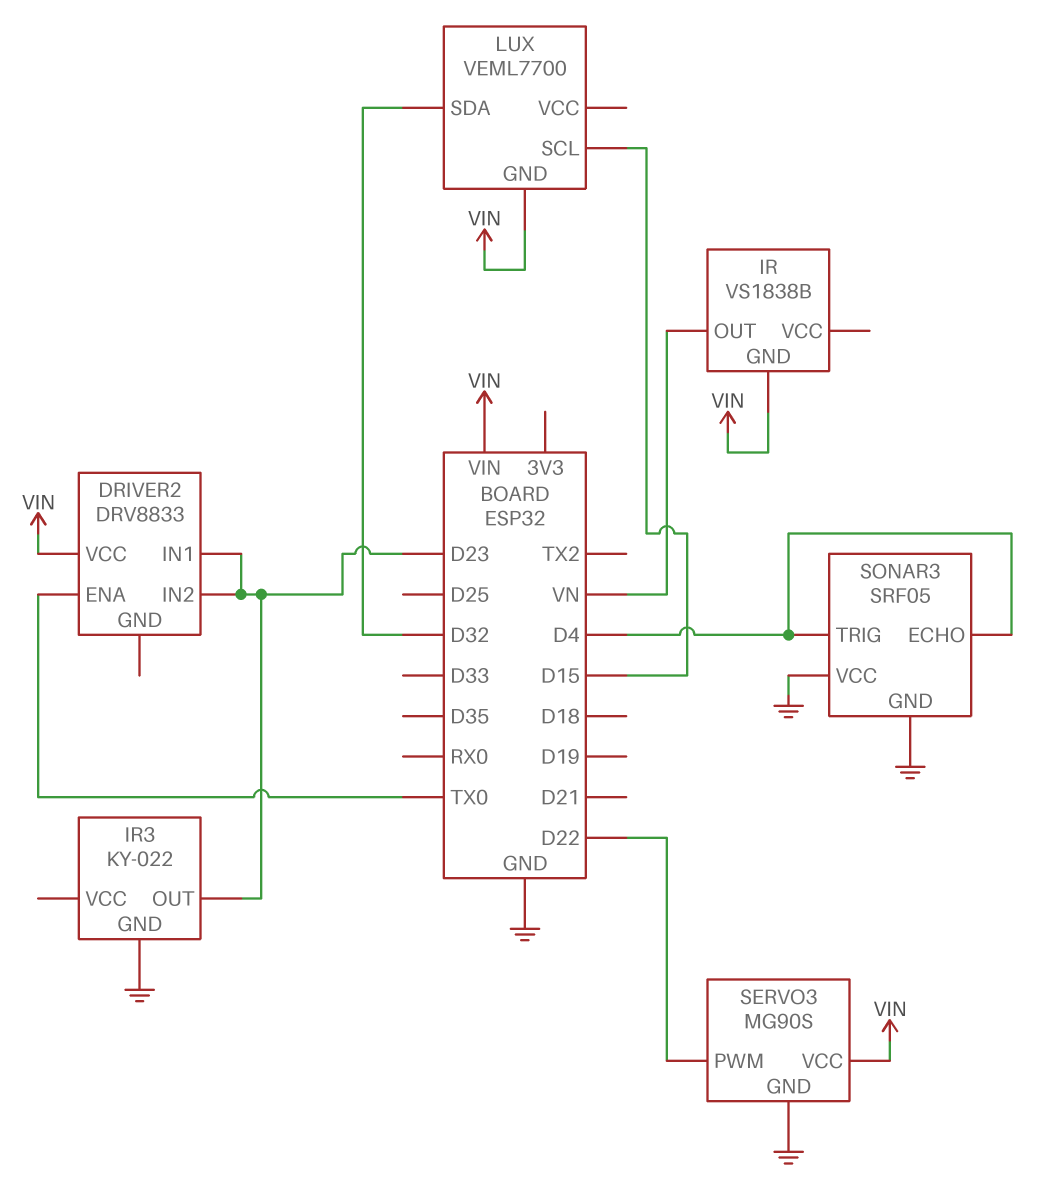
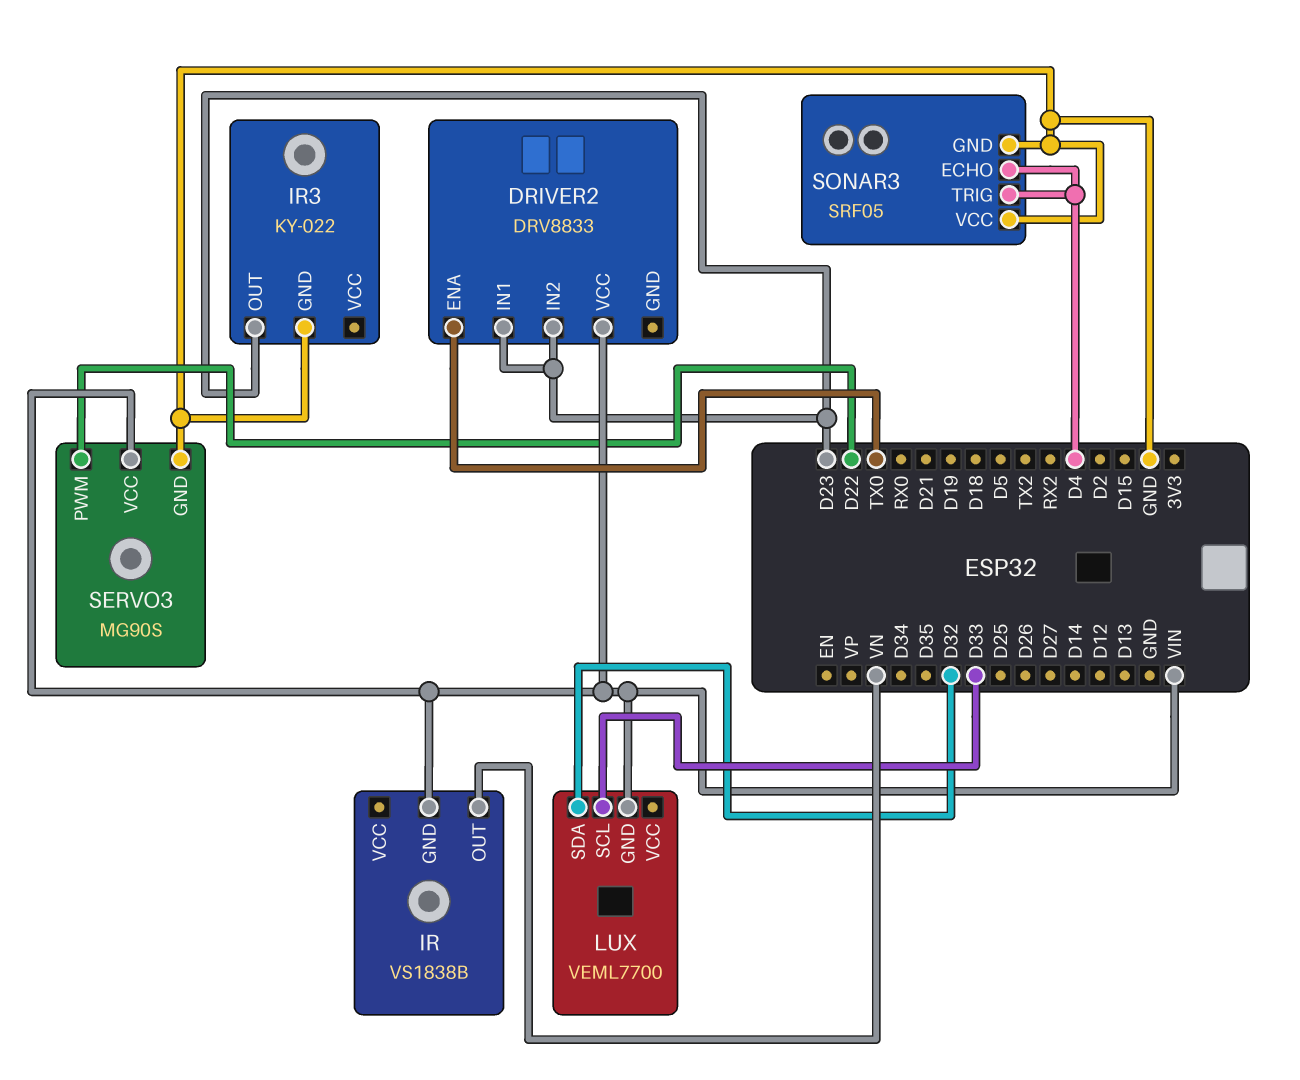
LUX pin SCL: D15 -> D33

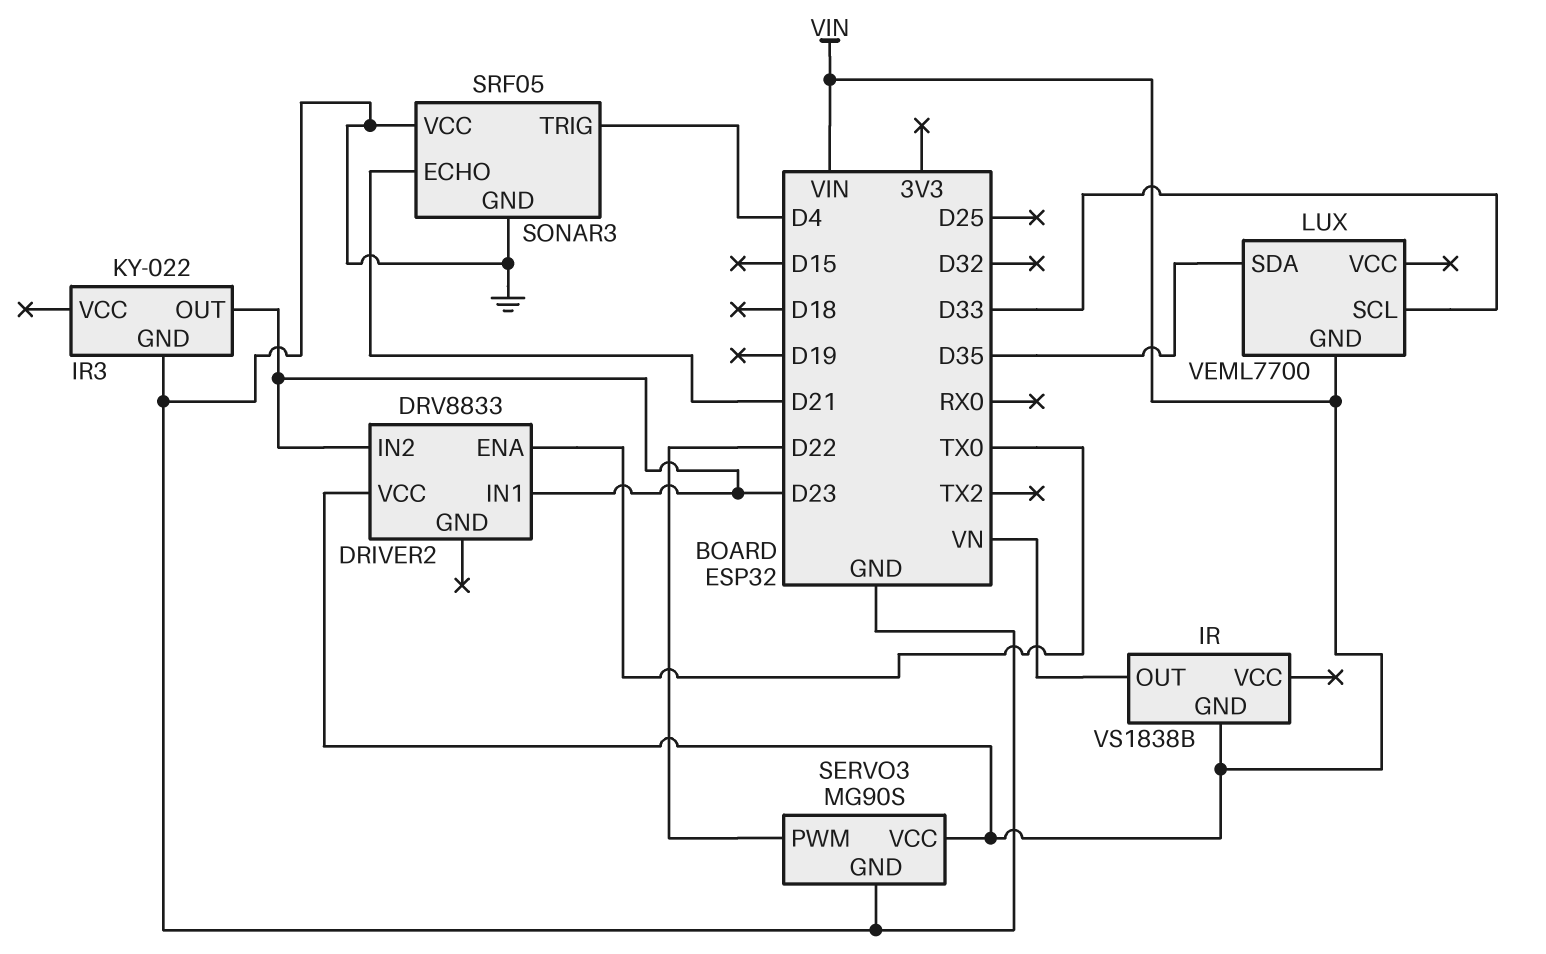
LUX pin SDA: D32 -> D35
SONAR3 pin ECHO: D4 -> D21

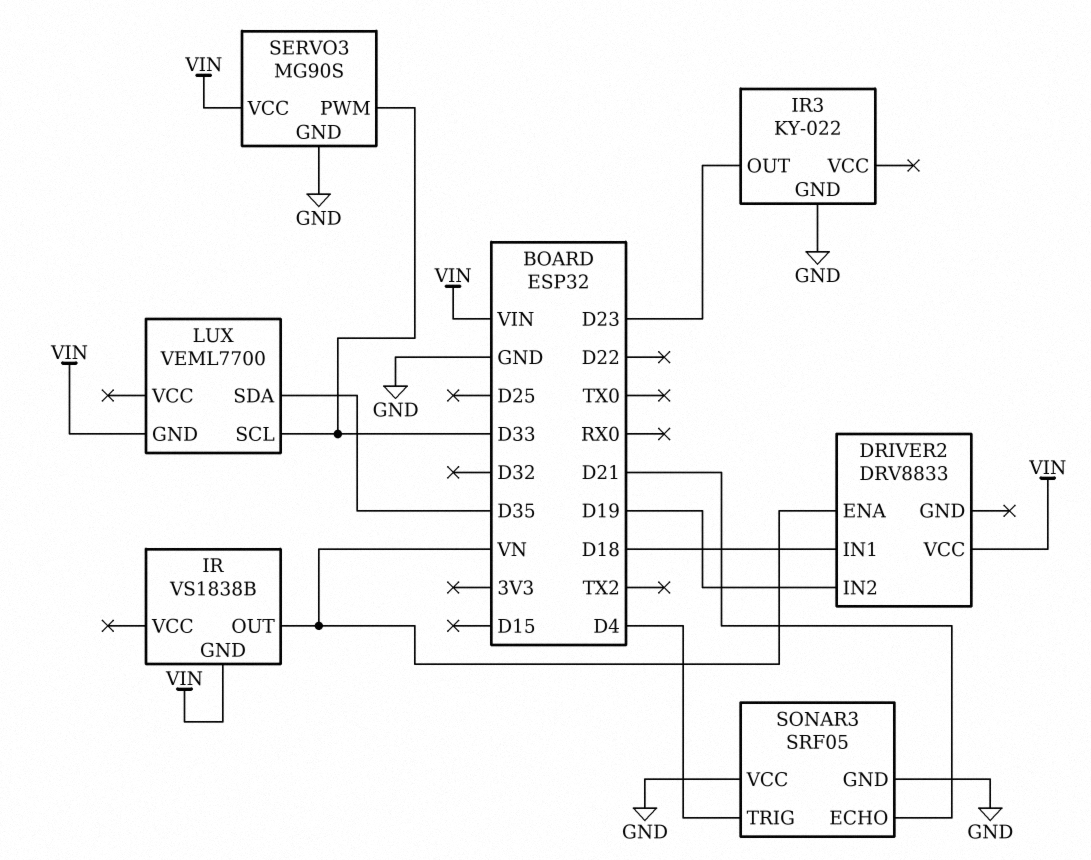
DRIVER2 pin ENA: TX0 -> VN
DRIVER2 pin IN1: D23 -> D18
DRIVER2 pin IN2: D23 -> D19
SERVO3 pin PWM: D22 -> D33

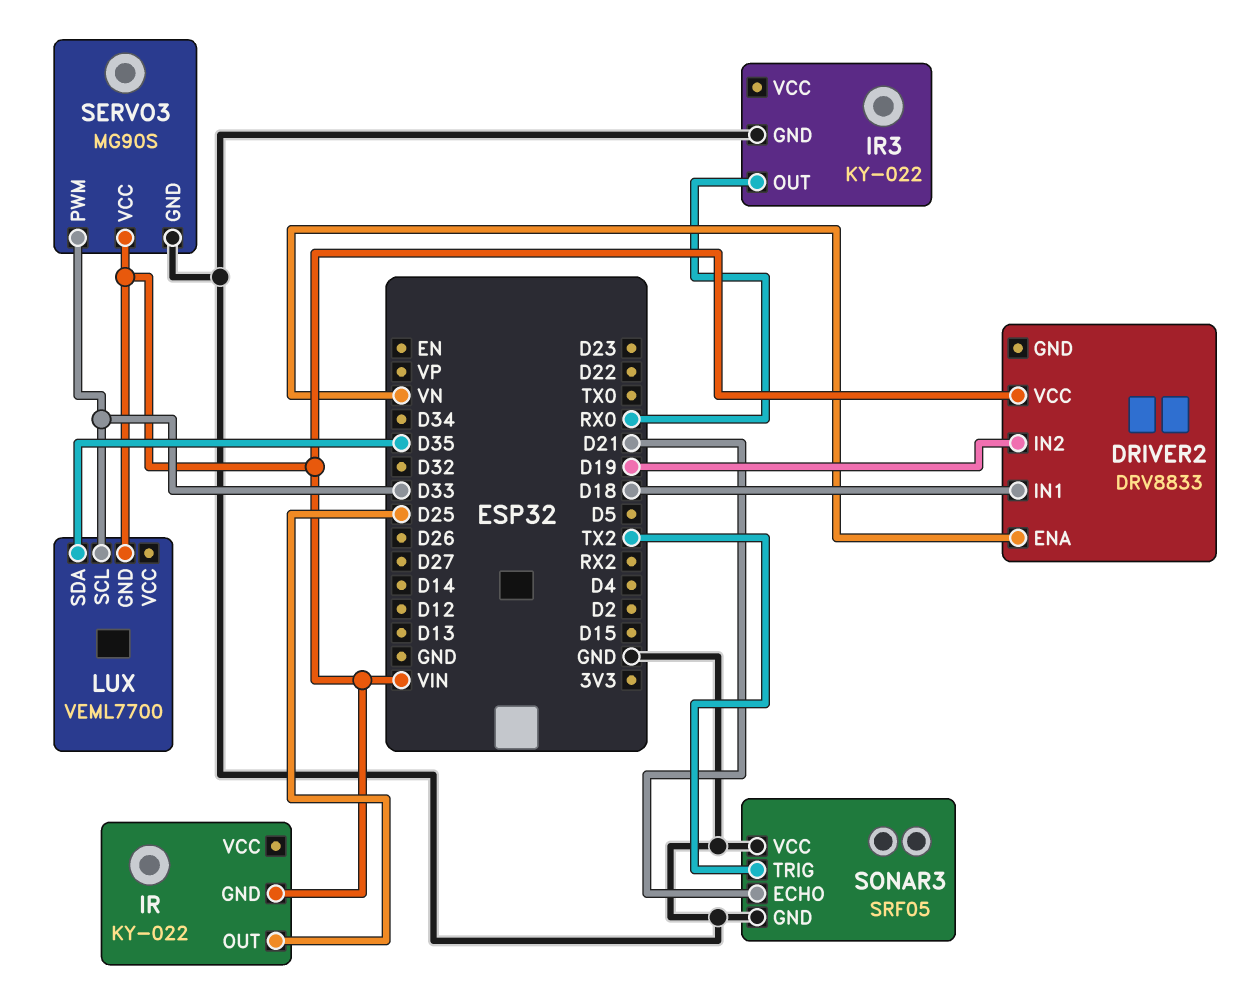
IR: VS1838B -> KY-022
IR pin OUT: VN -> D25
IR3 pin OUT: D23 -> RX0
SONAR3 pin TRIG: D4 -> TX2

